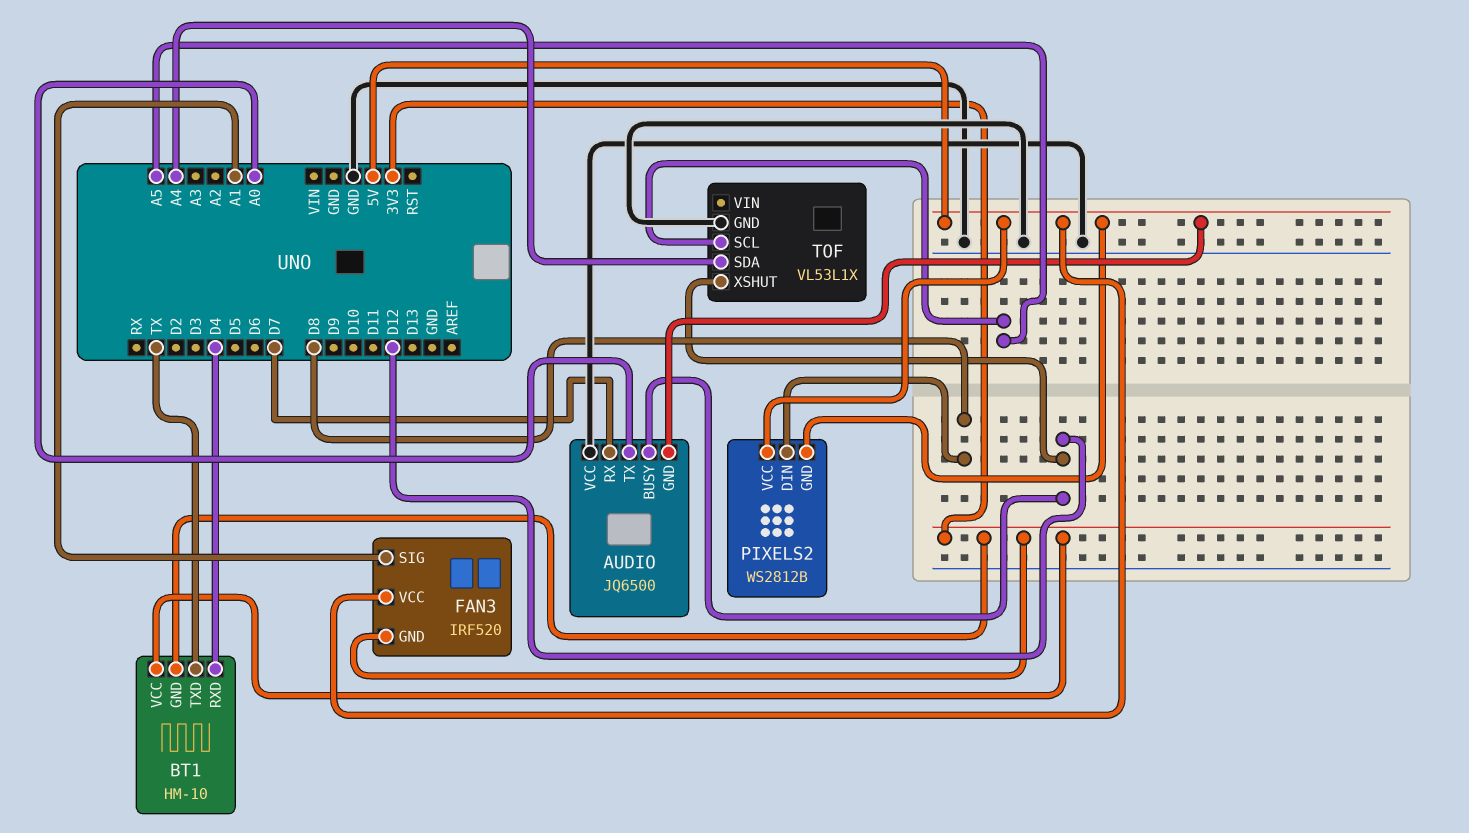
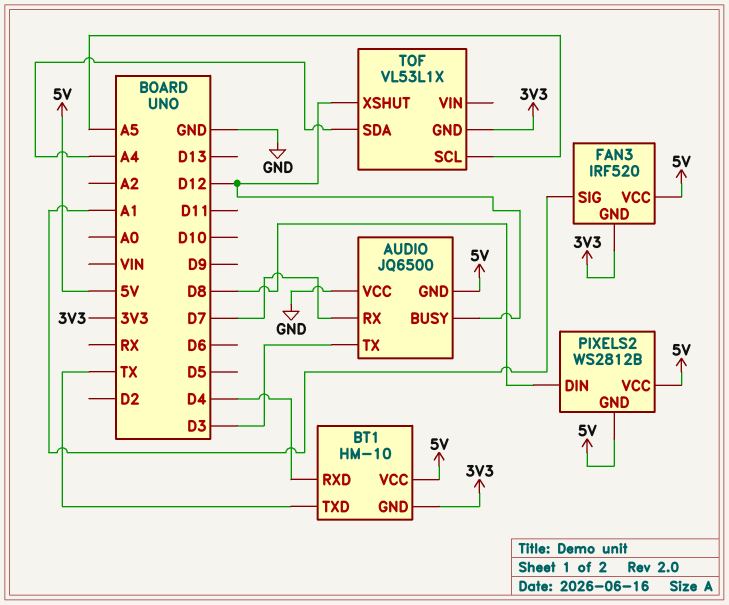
AUDIO pin TX: A0 -> D3
BT1 pin VCC: 3V3 -> 5V
TOF pin GND: GND -> 3V3

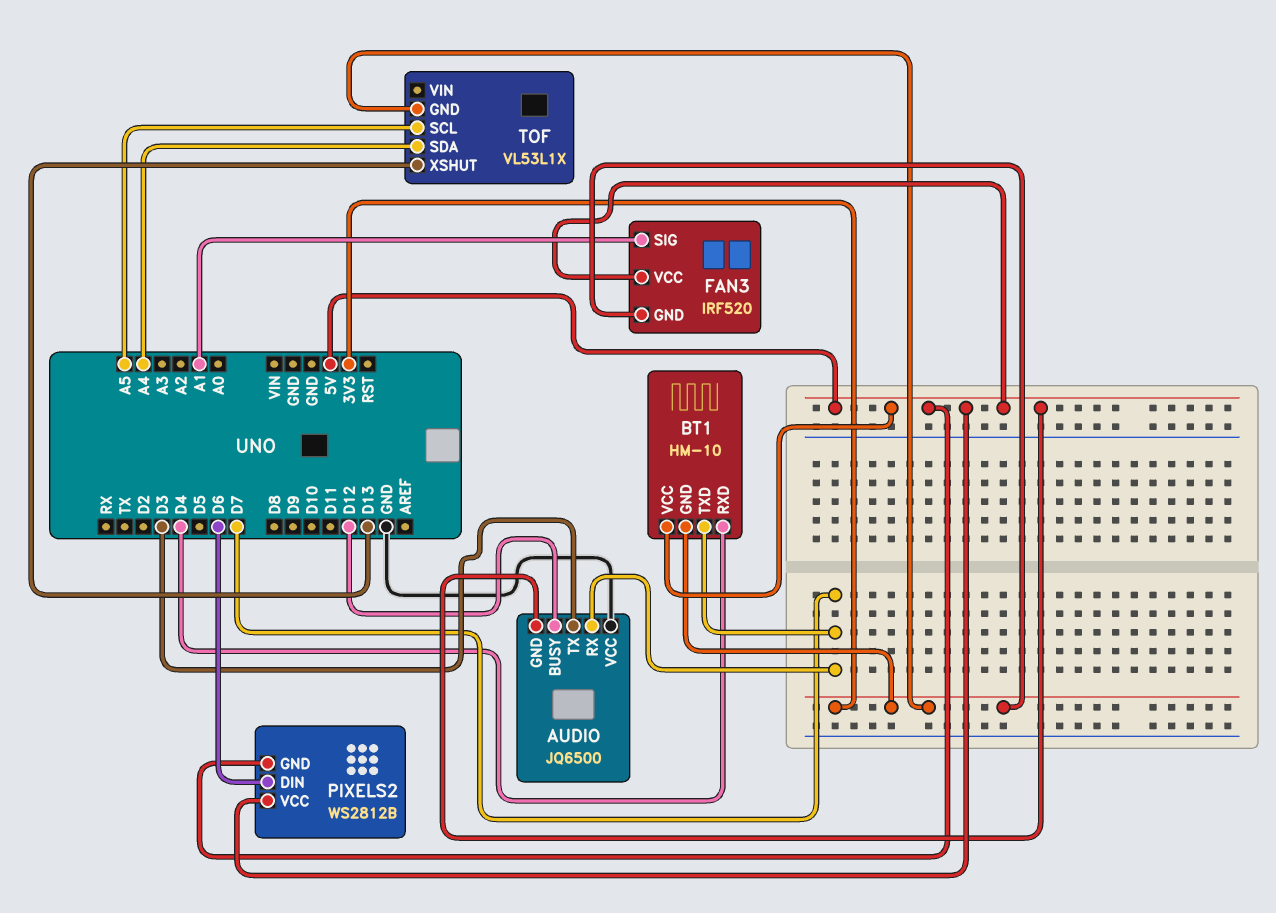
BT1 pin TXD: TX -> D7
PIXELS2 pin DIN: D8 -> D6
TOF pin XSHUT: D12 -> D13

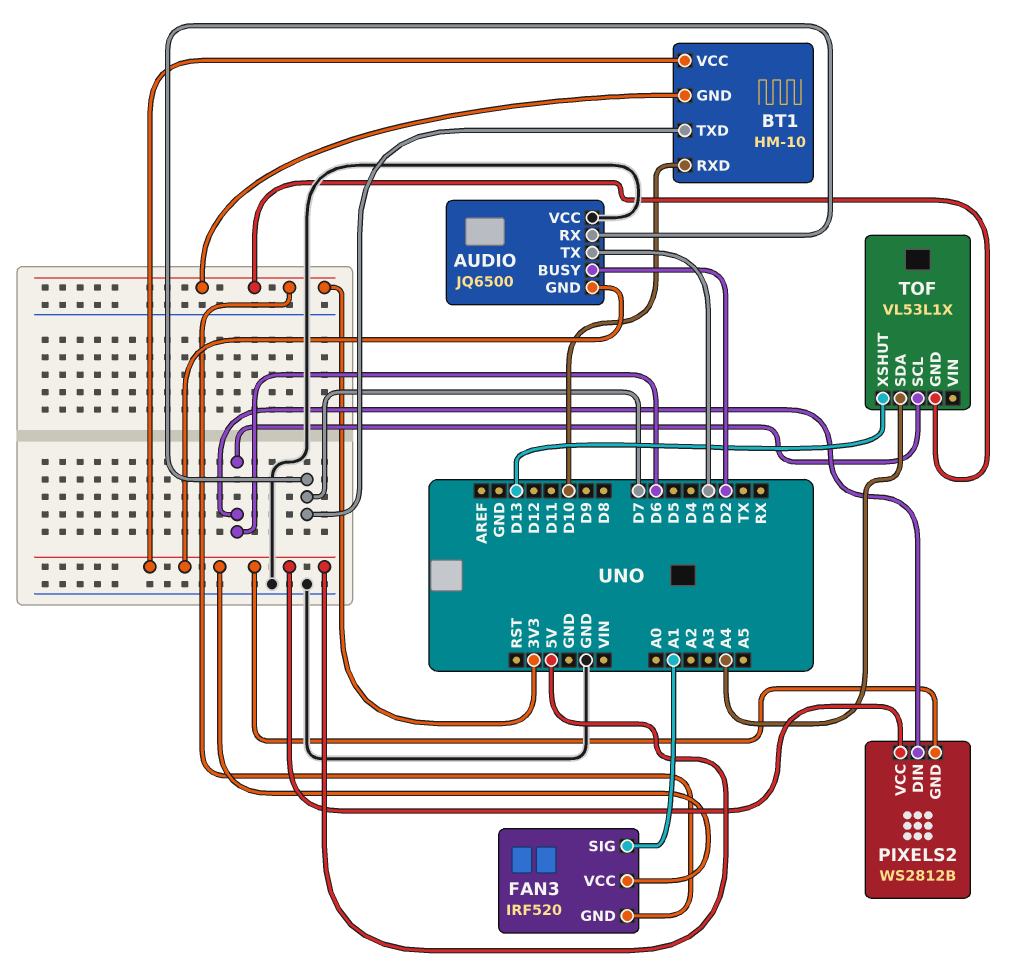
AUDIO pin BUSY: D12 -> D2
BT1 pin RXD: D4 -> D10
TOF pin SCL: A5 -> D6

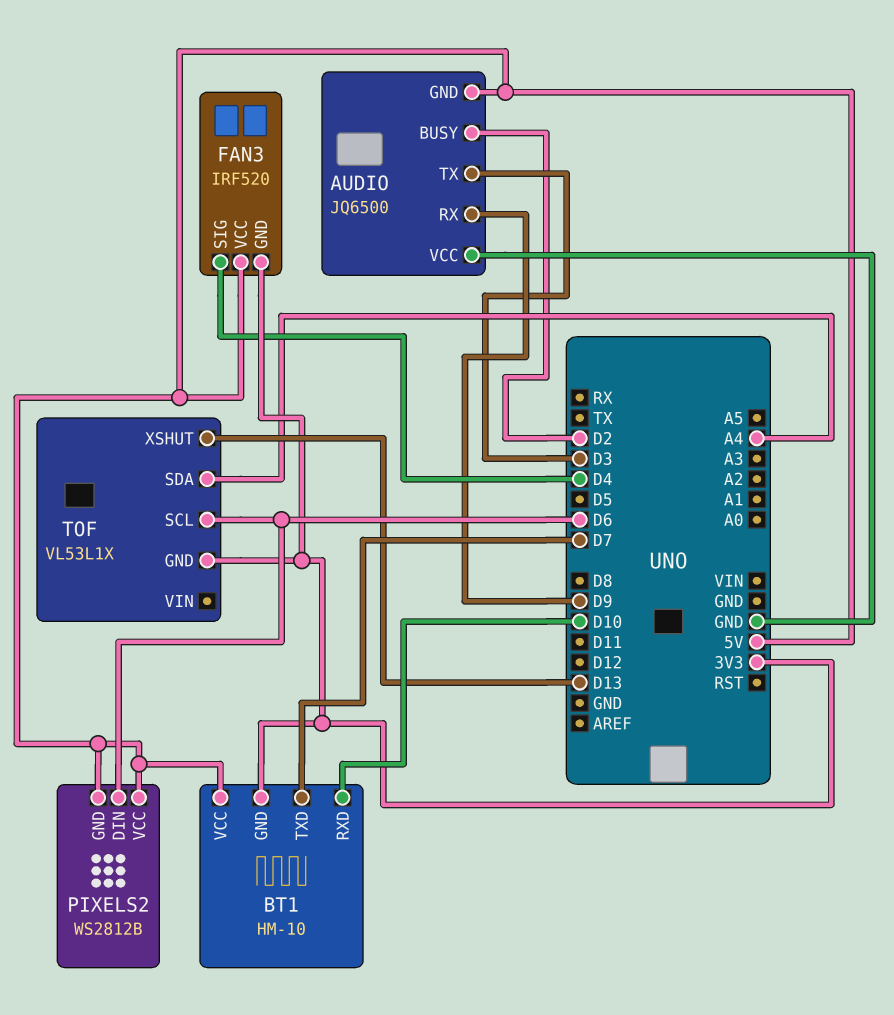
AUDIO pin RX: D7 -> D9
FAN3 pin SIG: A1 -> D4

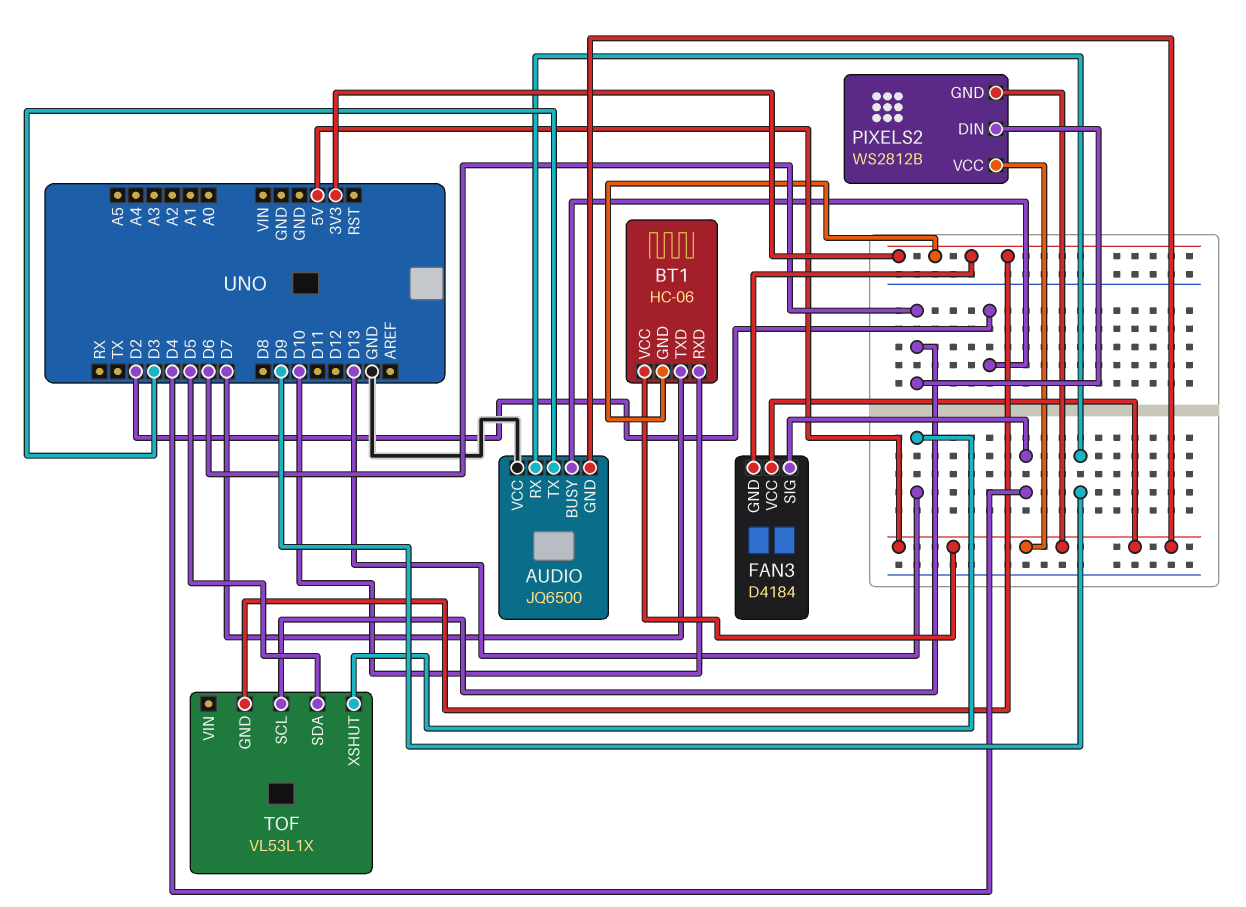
BT1: HM-10 -> HC-06
FAN3: IRF520 -> D4184
TOF pin SDA: A4 -> D5

